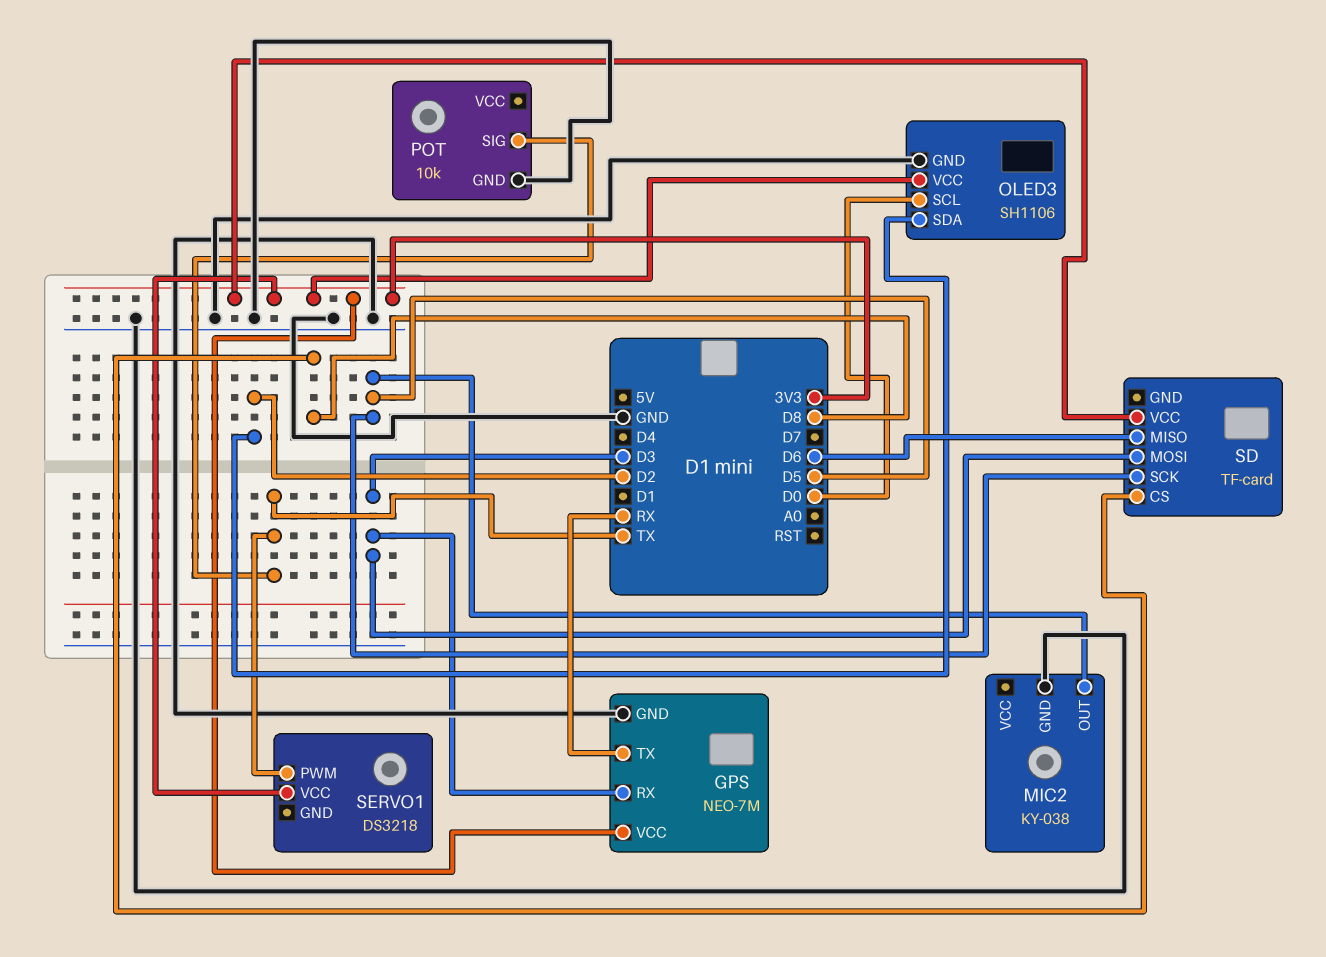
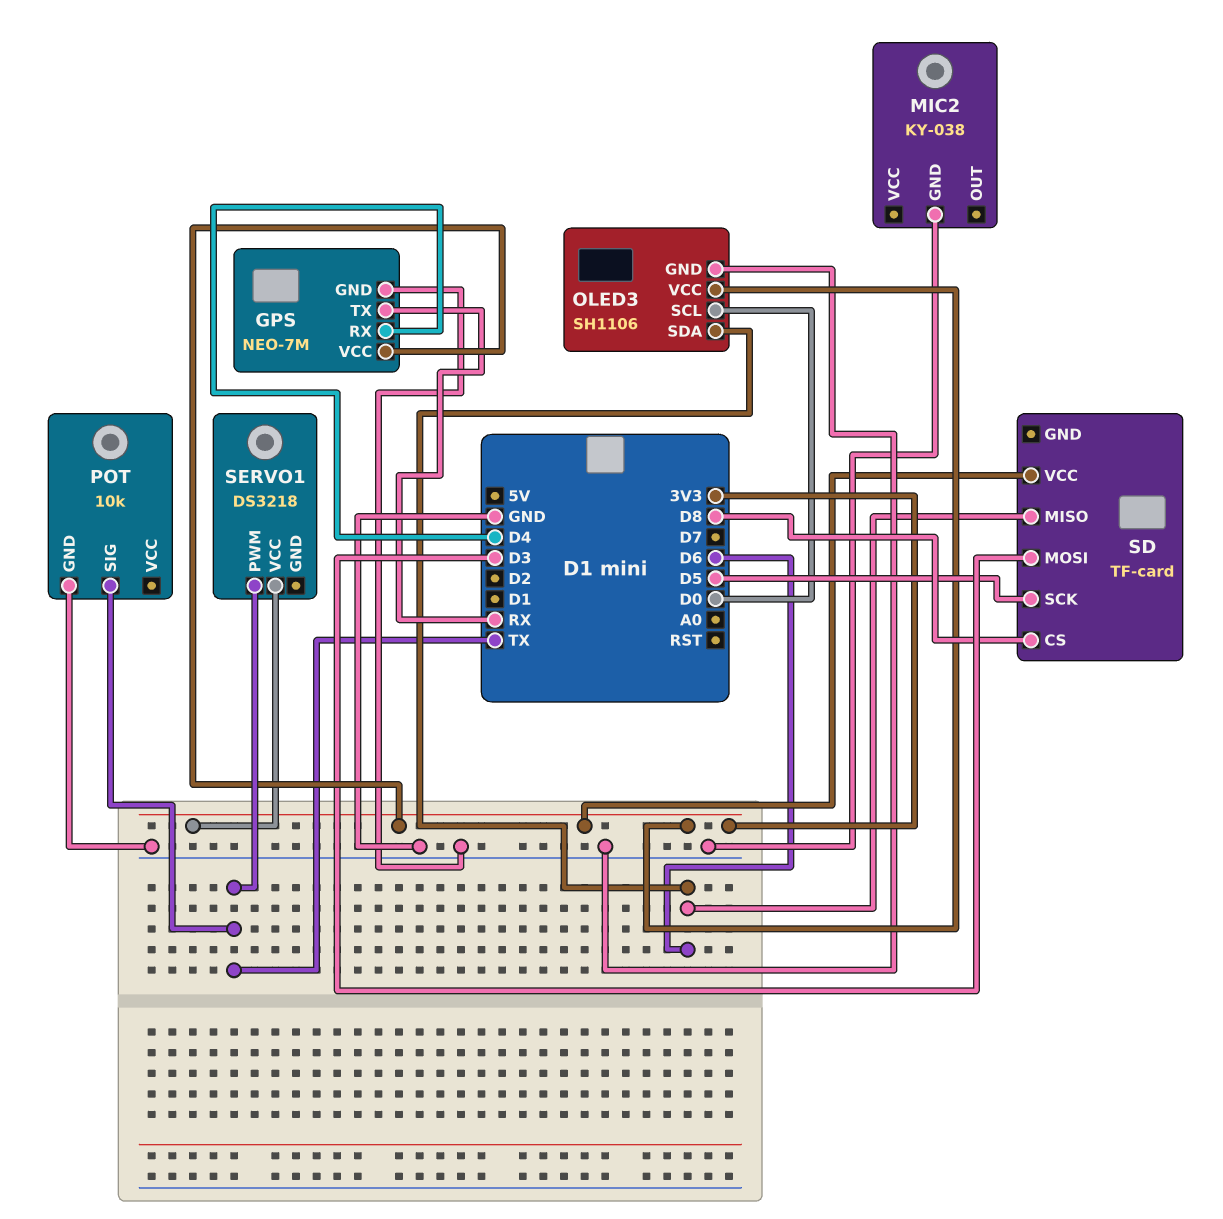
GPS pin RX: D3 -> D4
MIC2 pin OUT: D5 -> none
OLED3 pin SDA: D2 -> D6

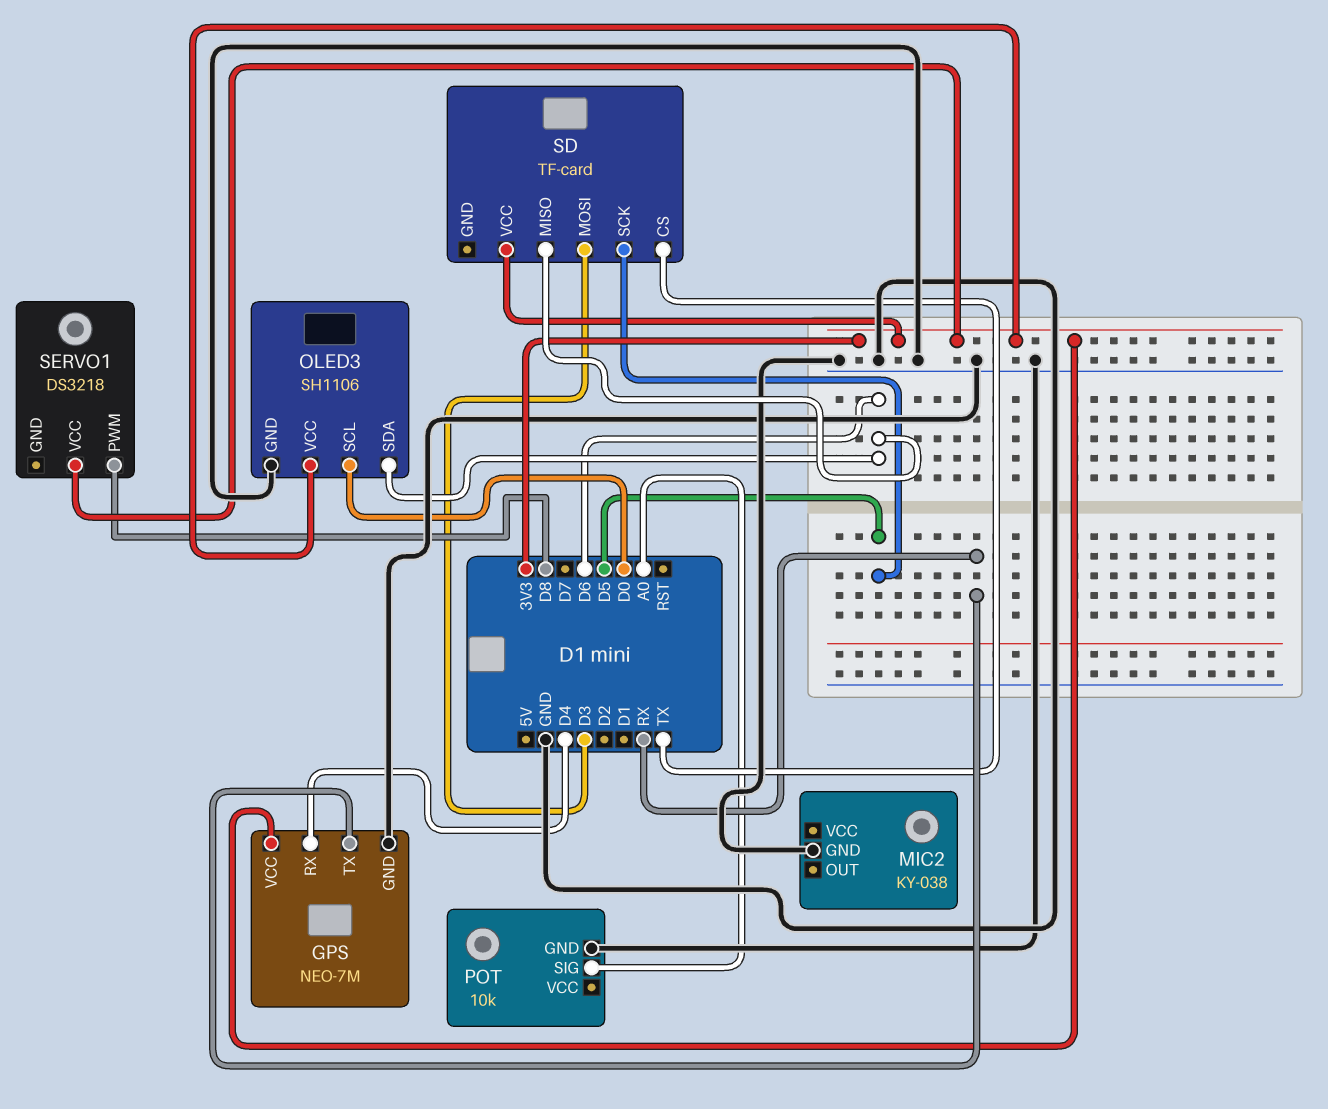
POT pin SIG: TX -> A0
SD pin CS: D8 -> TX
SERVO1 pin PWM: TX -> D8

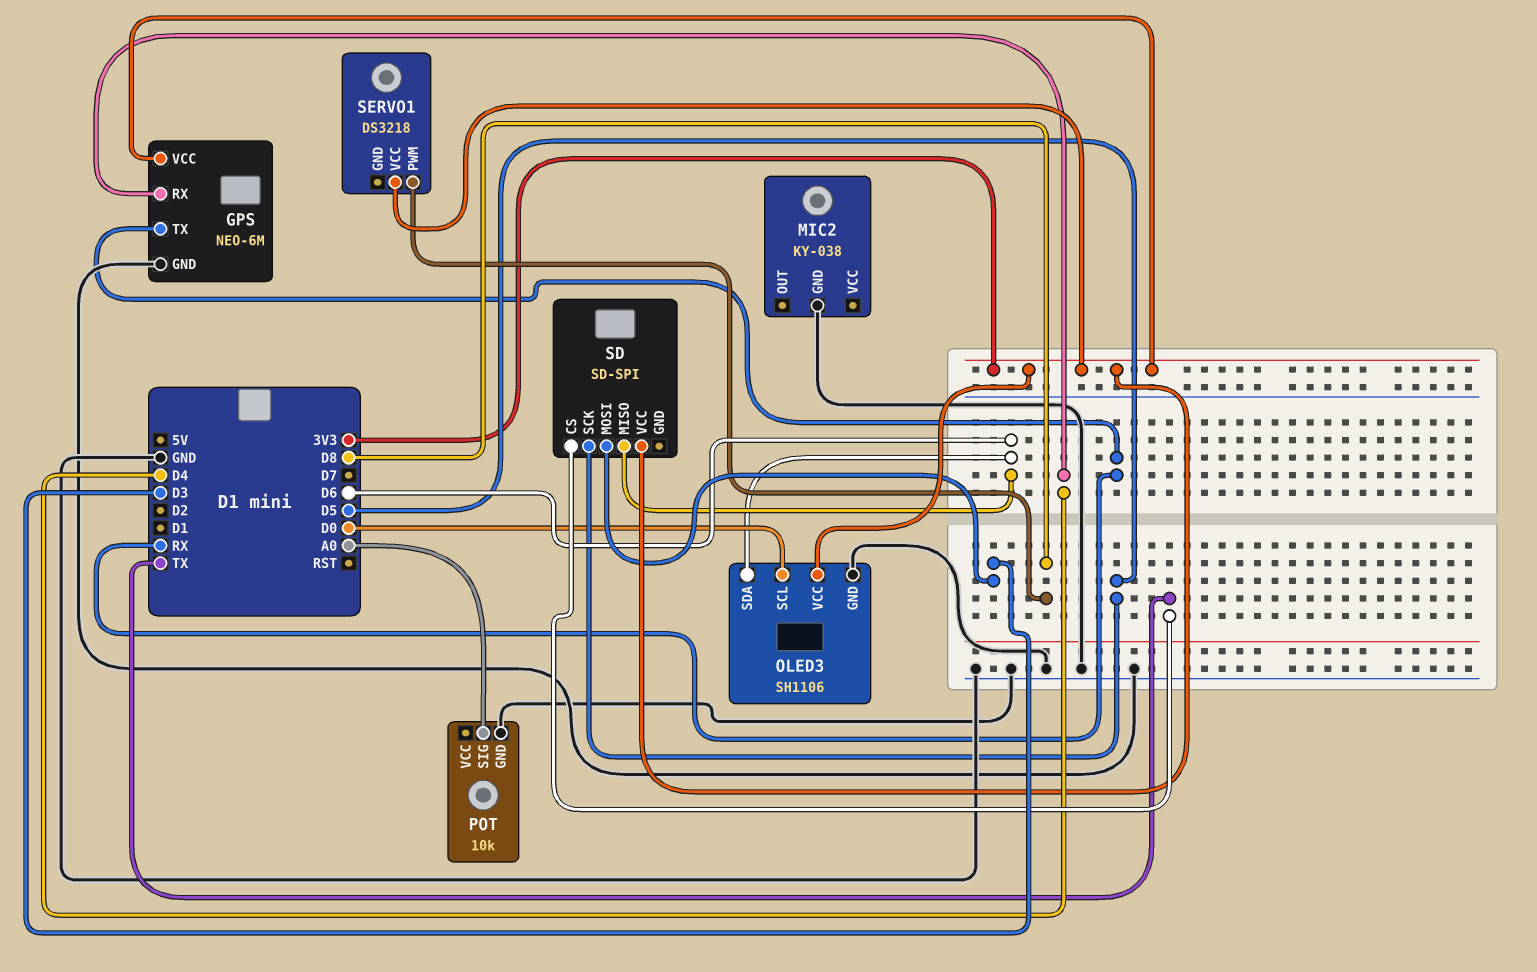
GPS: NEO-7M -> NEO-6M
SD: TF-card -> SD-SPI

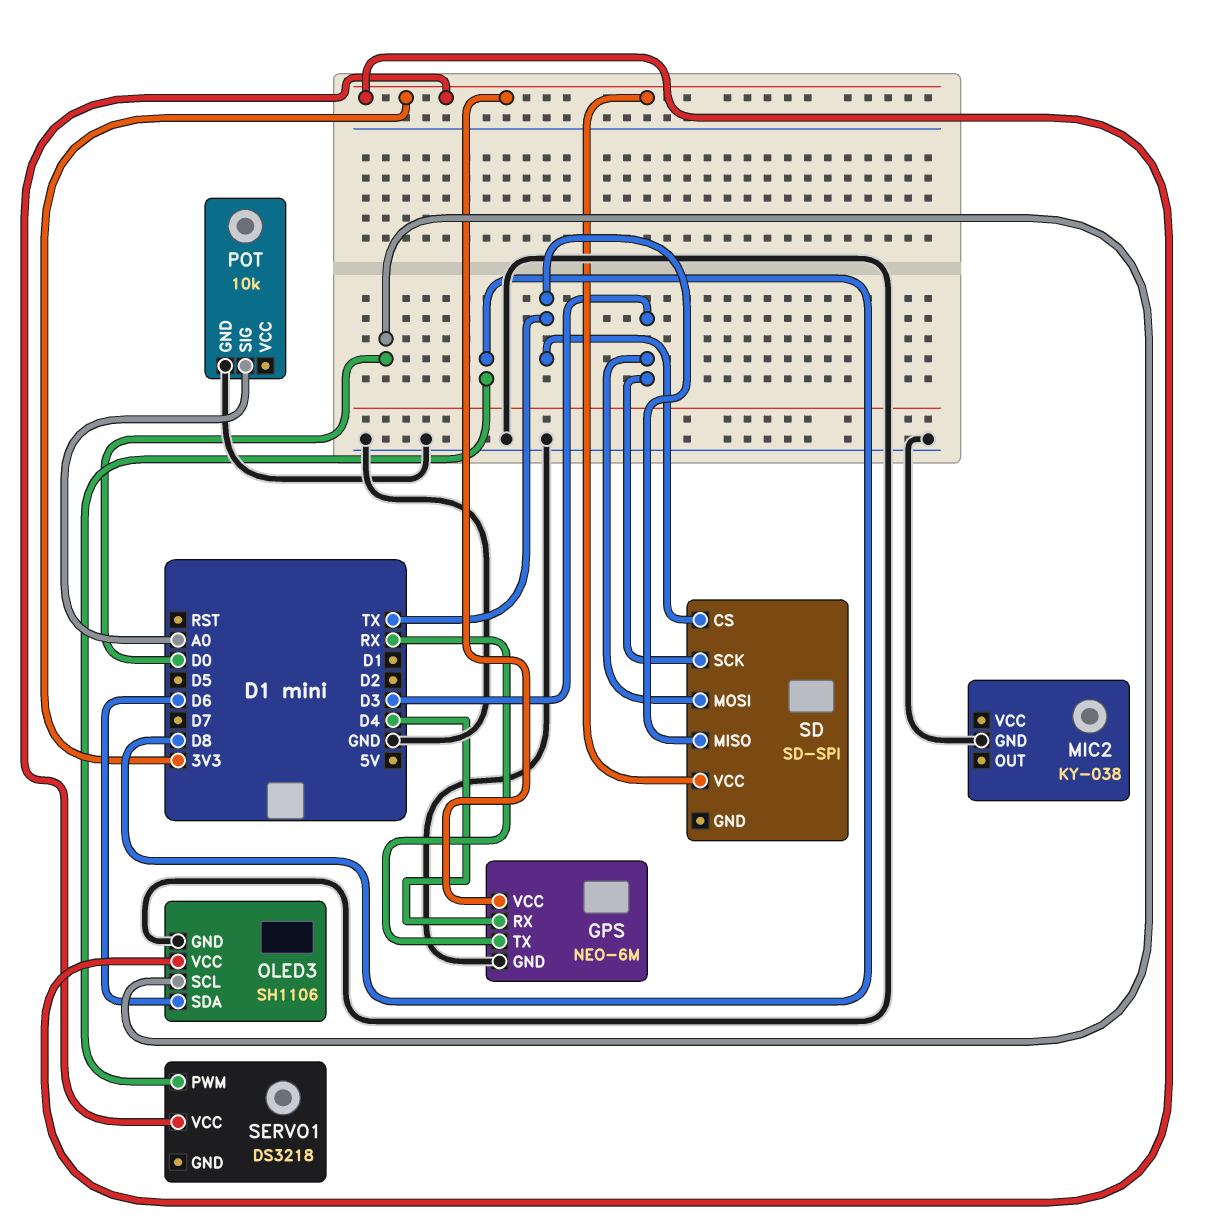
SD pin MISO: D6 -> TX
SD pin SCK: D5 -> D3

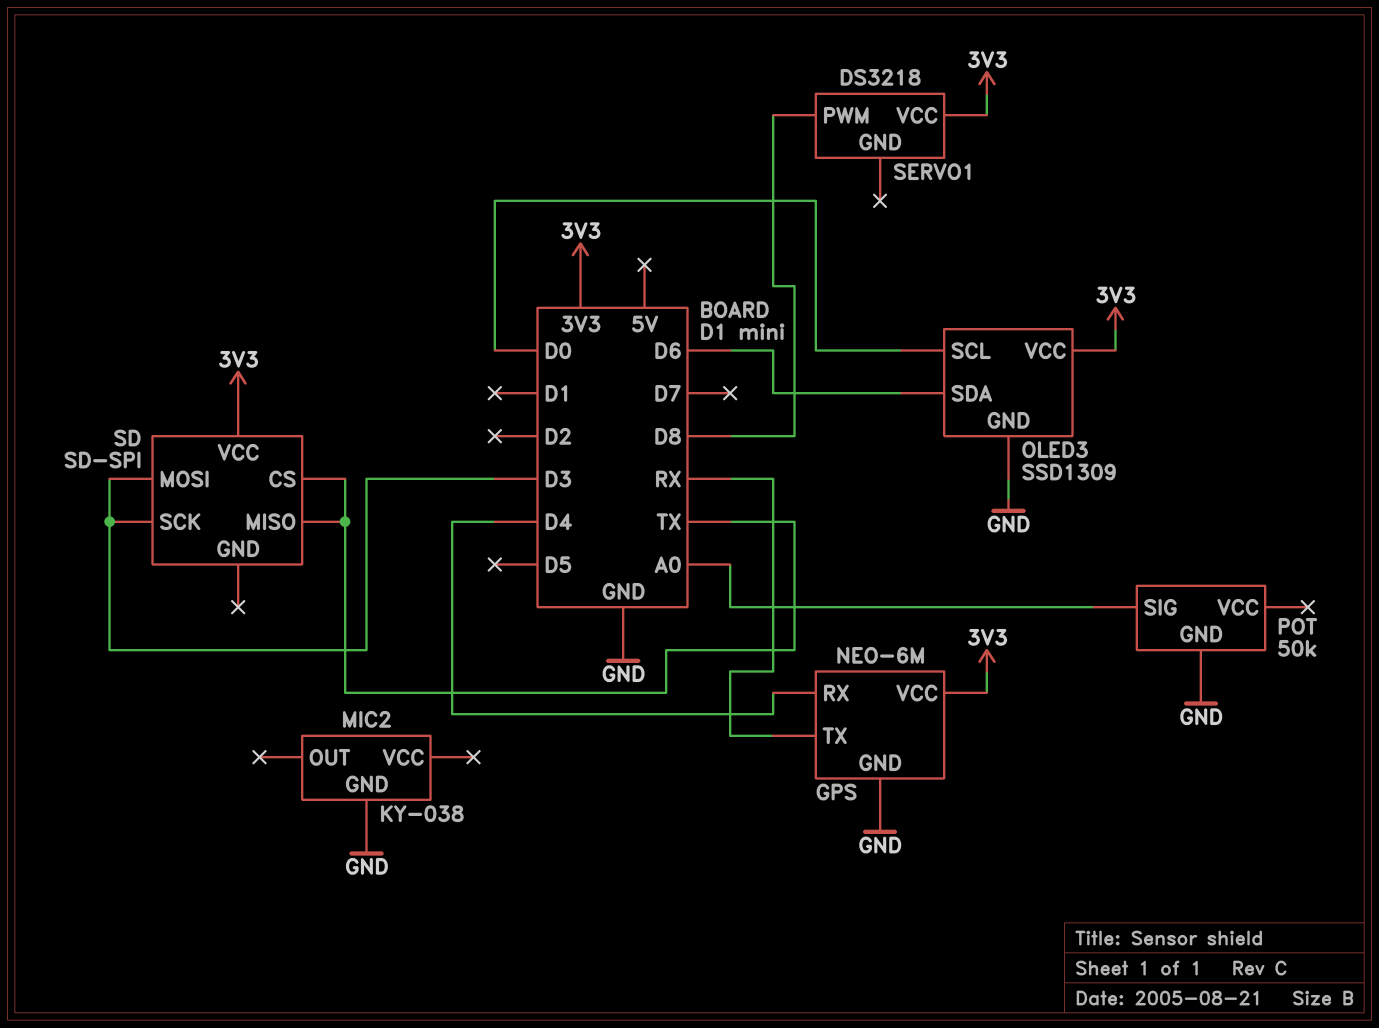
OLED3: SH1106 -> SSD1309
POT: 10k -> 50k

